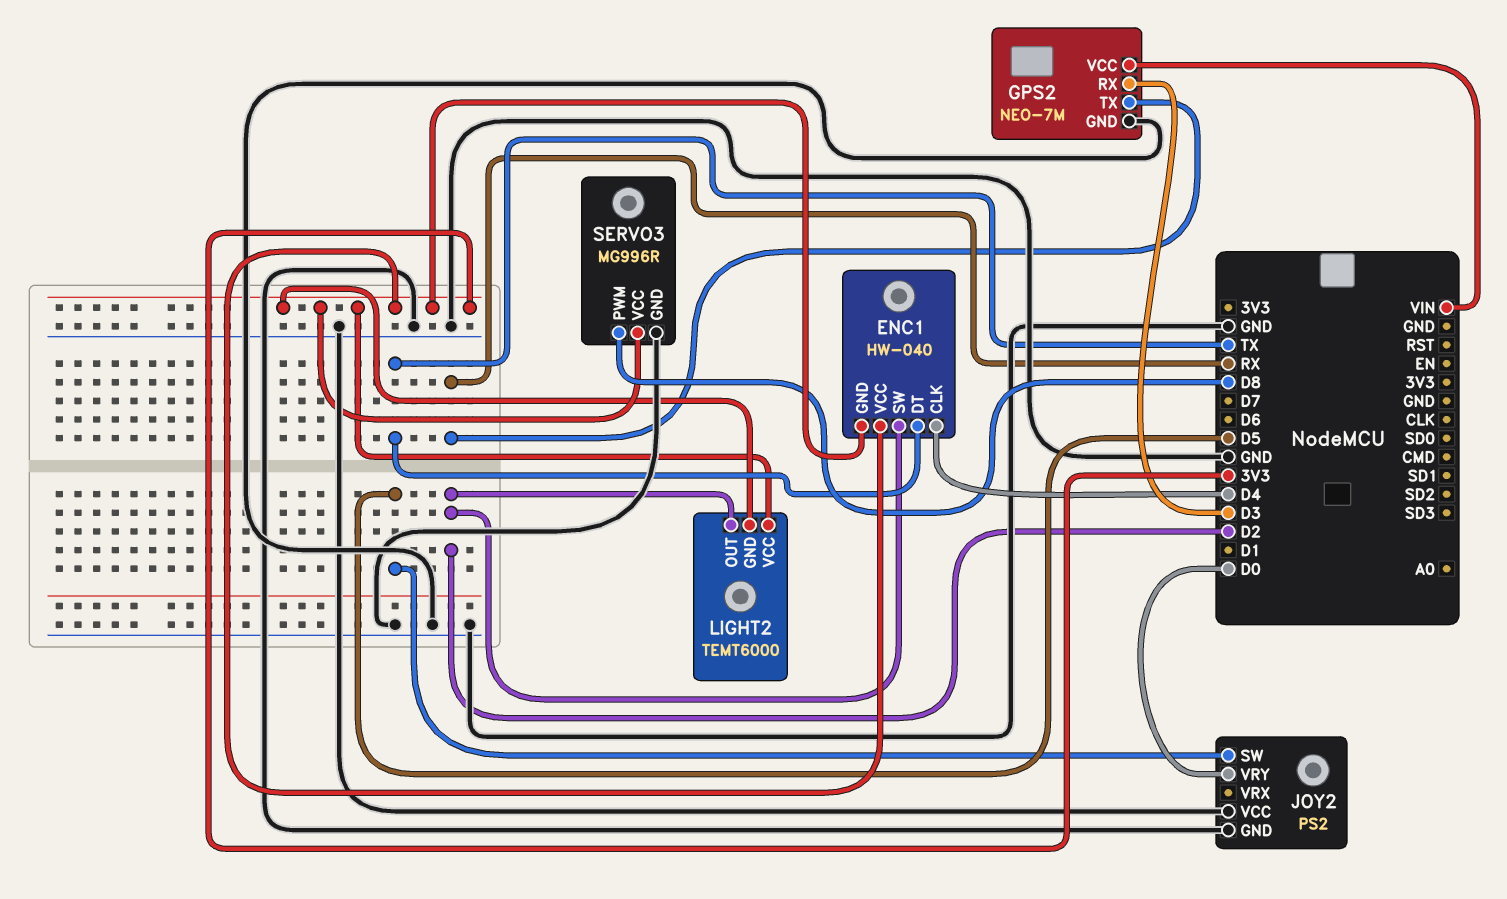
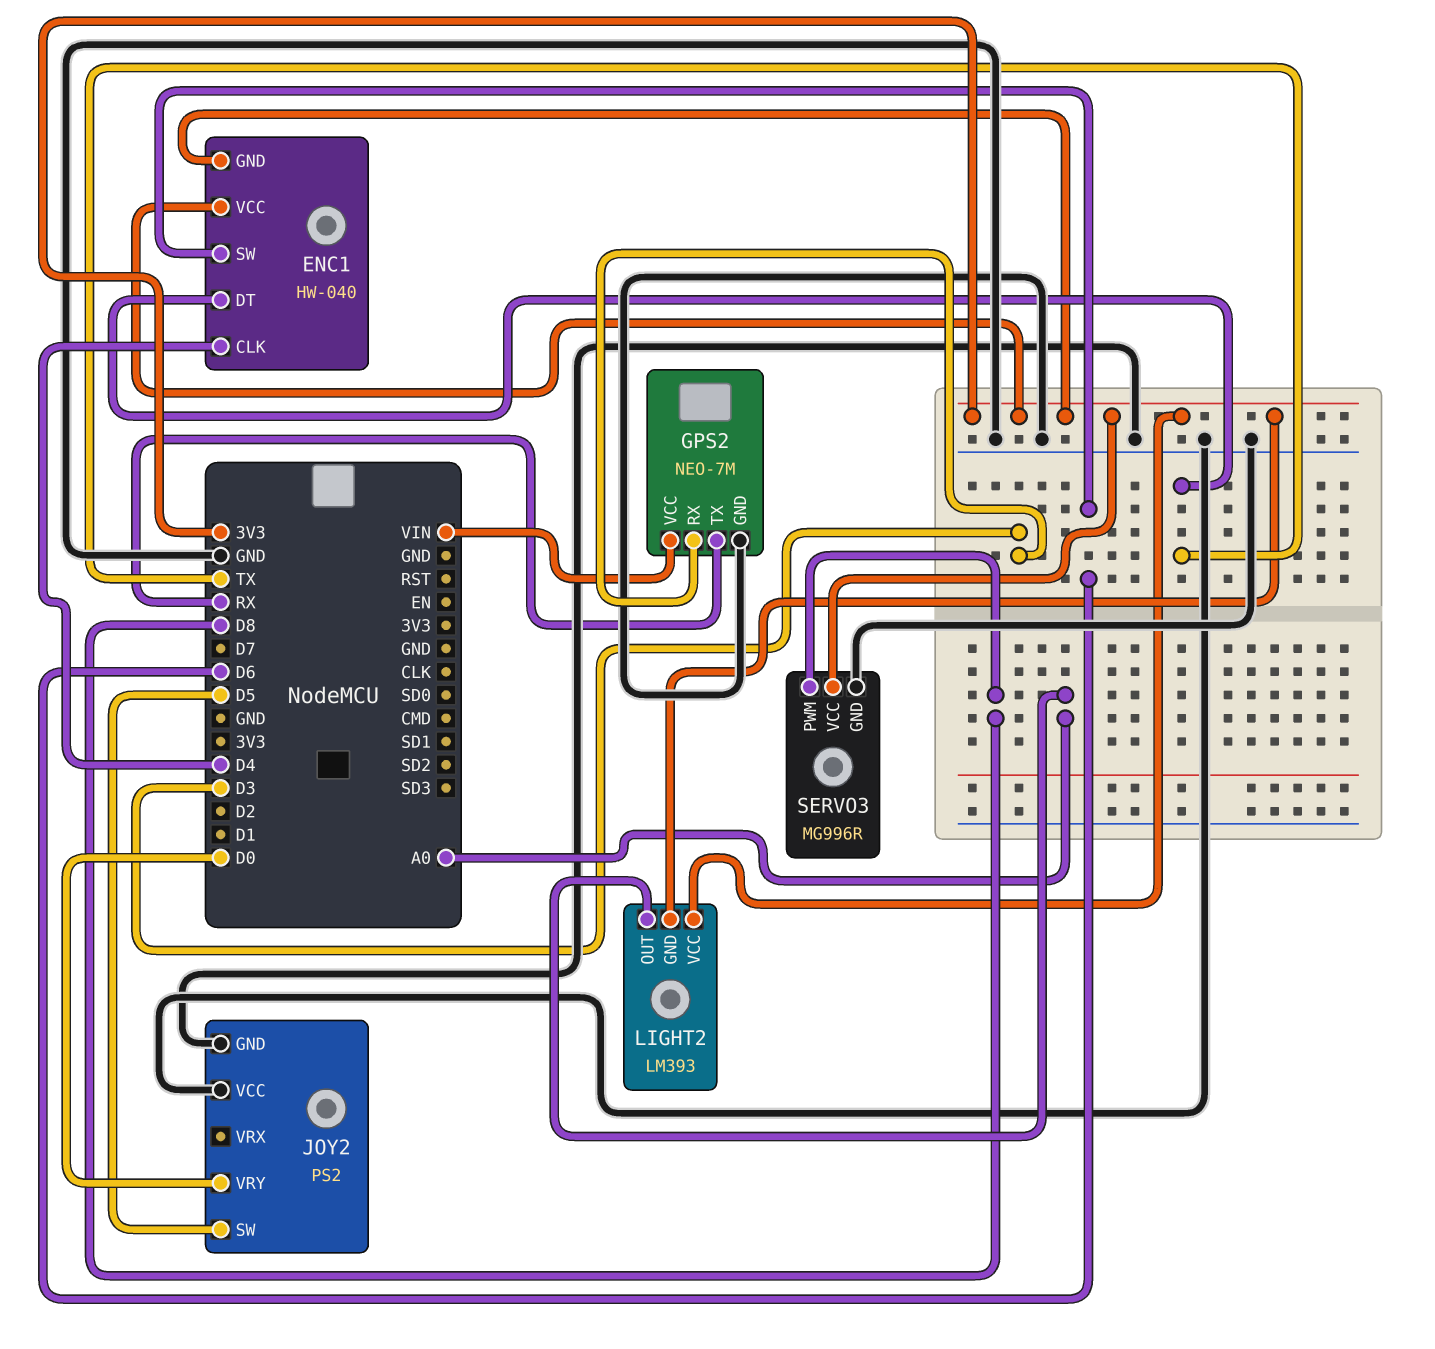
ENC1 pin SW: D2 -> D6
LIGHT2: TEMT6000 -> LM393
LIGHT2 pin OUT: D2 -> A0

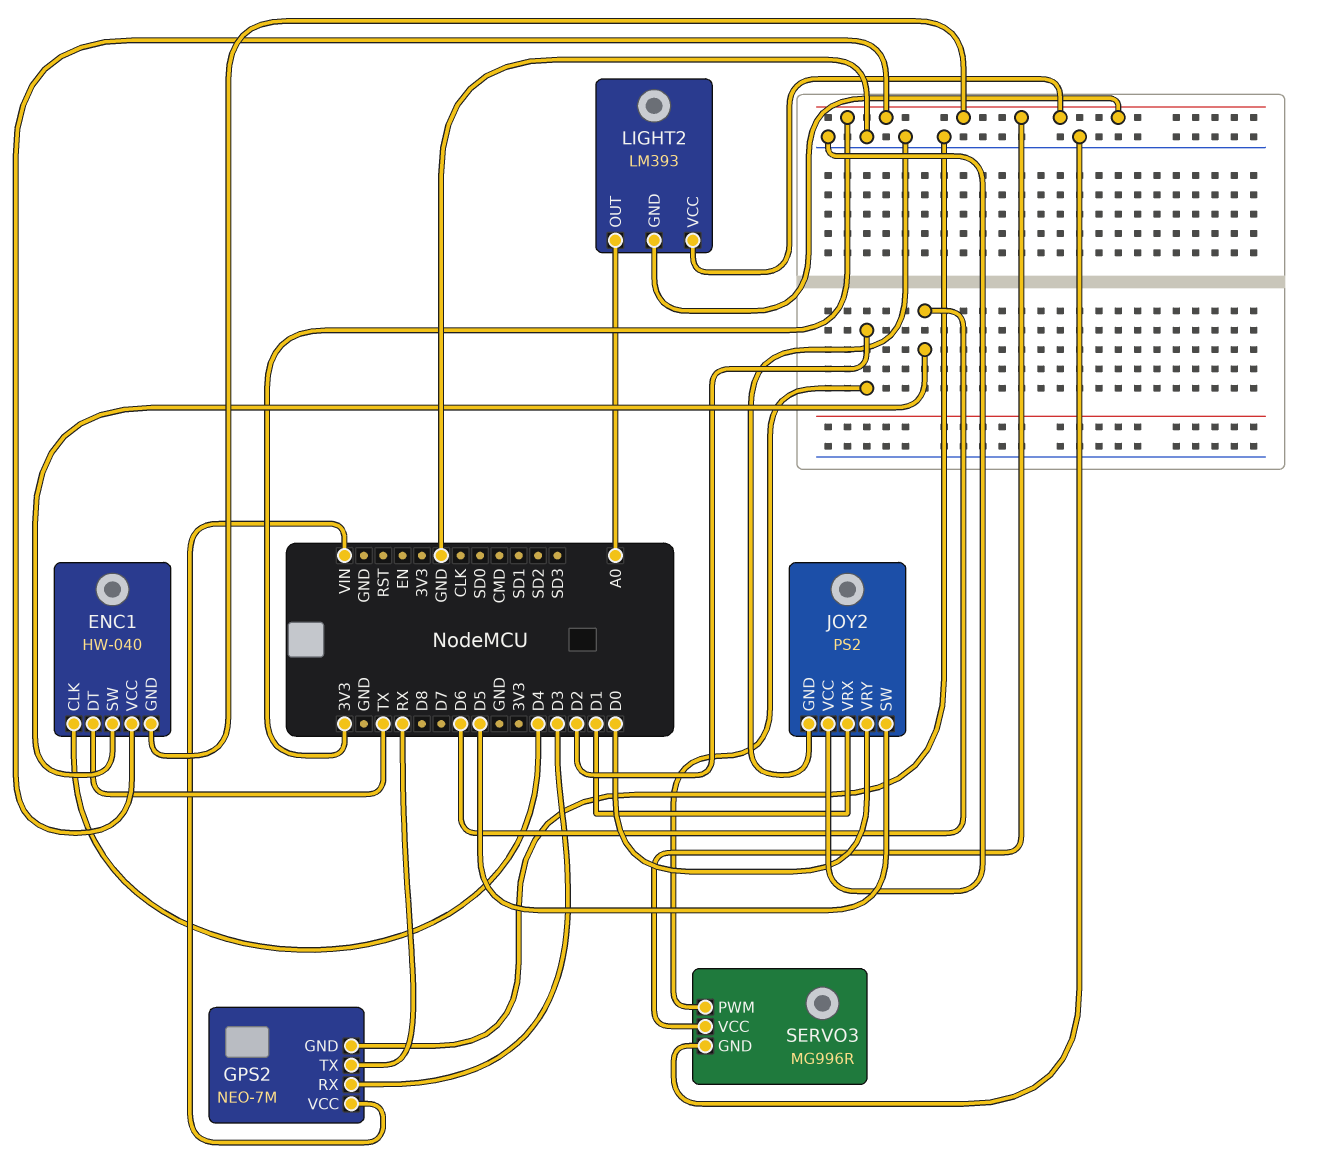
JOY2 pin VRX: none -> D1
SERVO3 pin PWM: D8 -> D2

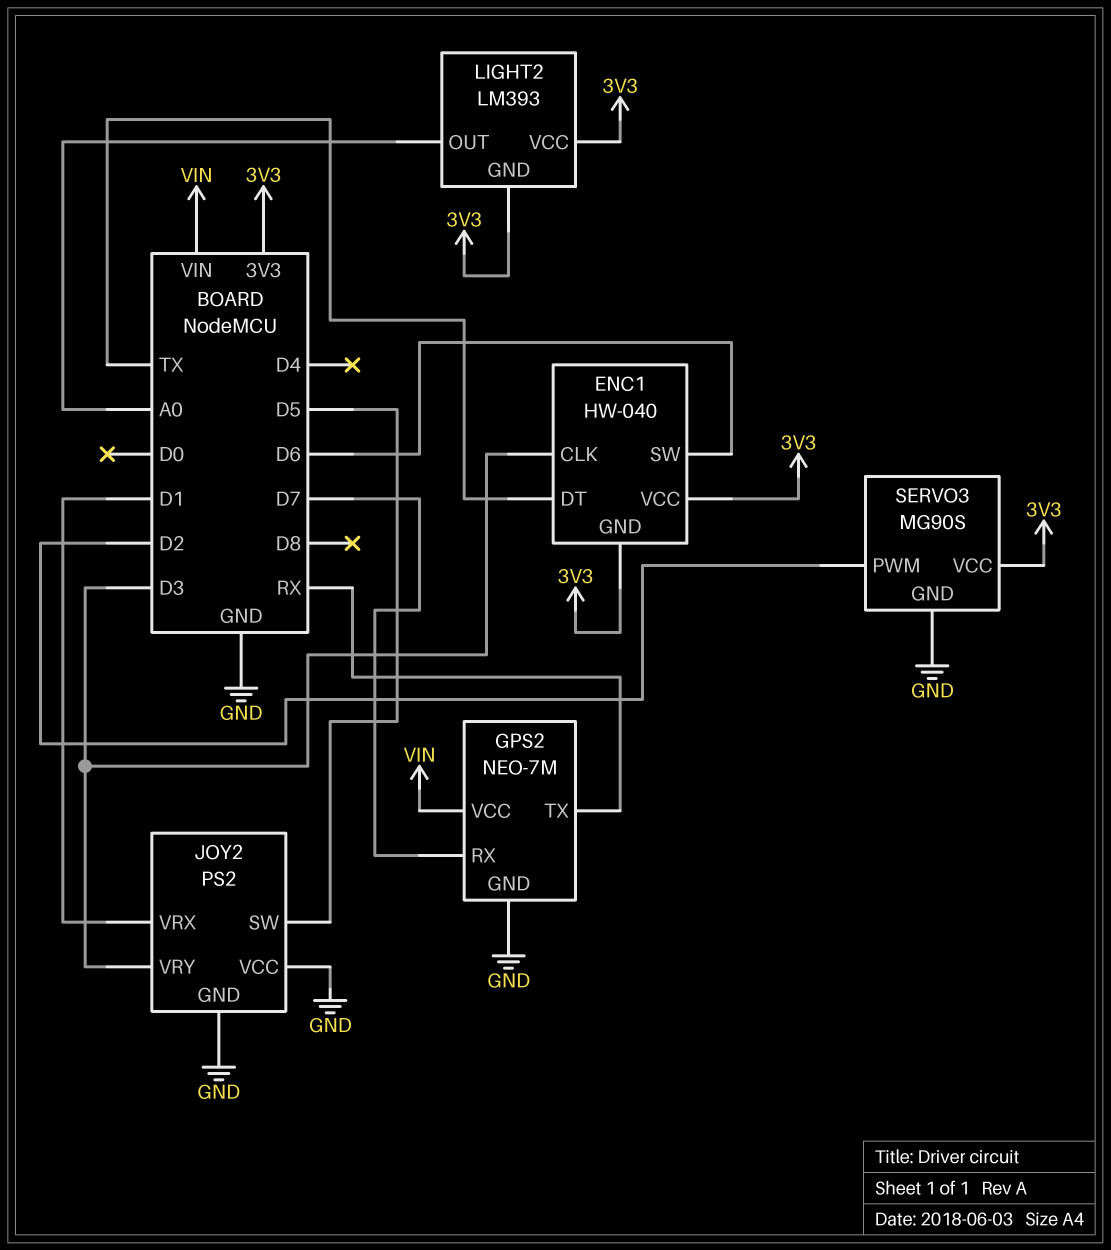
ENC1 pin CLK: D4 -> D3
GPS2 pin RX: D3 -> D7
JOY2 pin VRY: D0 -> D3
SERVO3: MG996R -> MG90S

